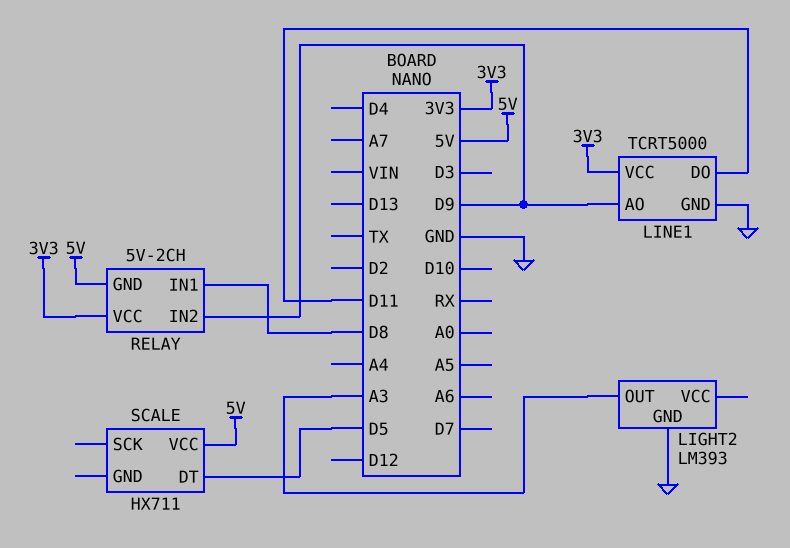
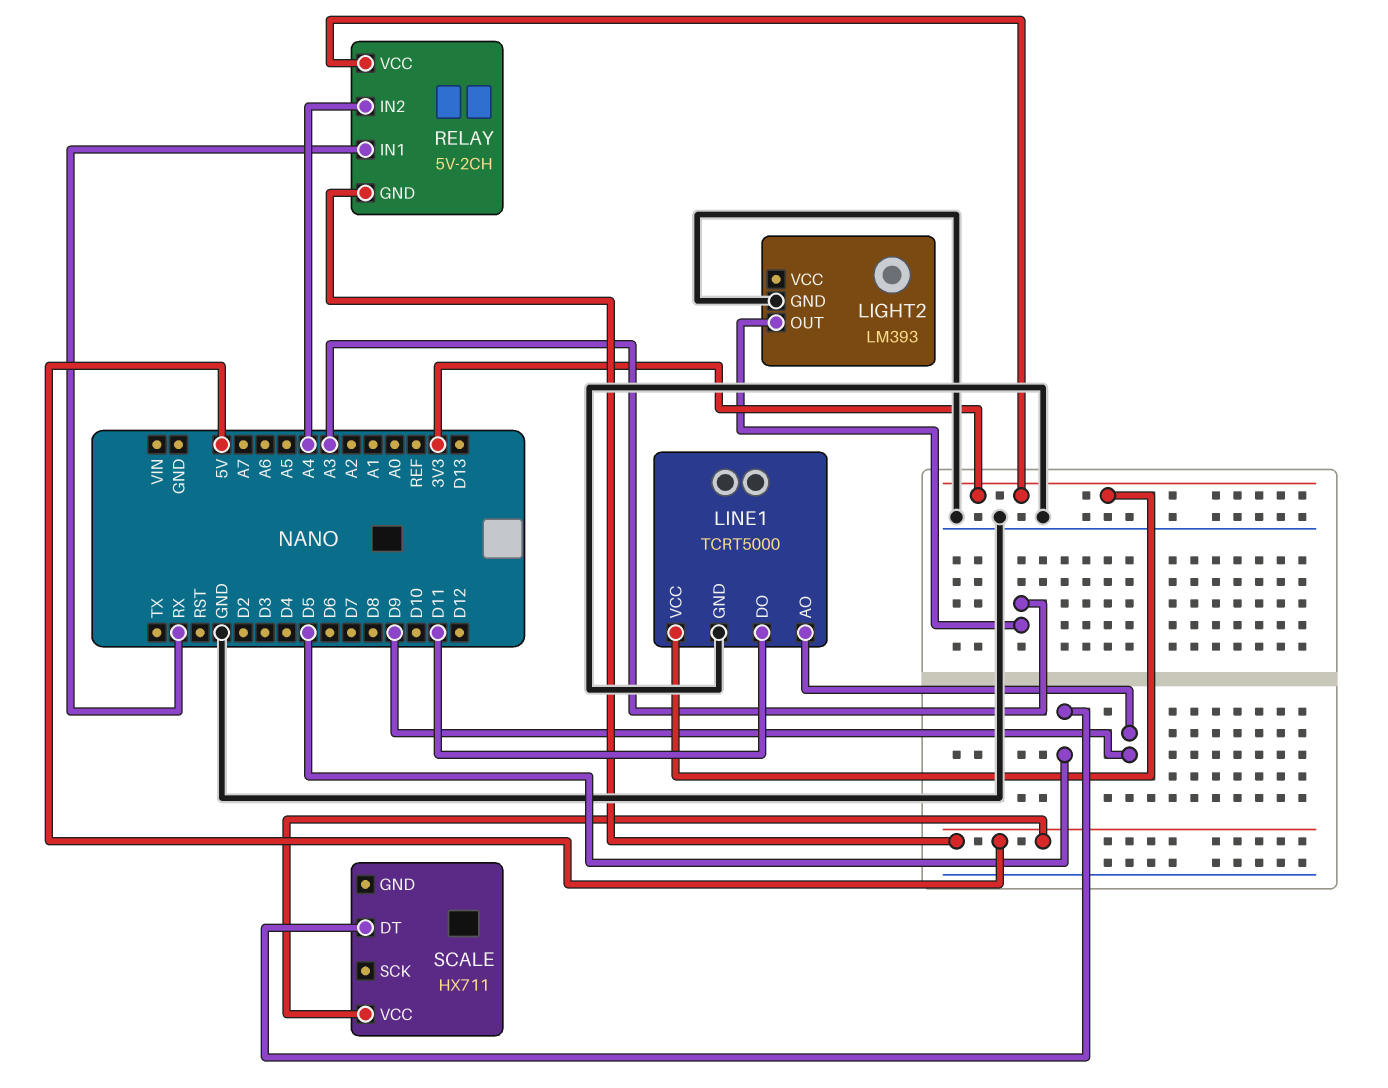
RELAY pin IN1: D8 -> RX
RELAY pin IN2: D9 -> A4

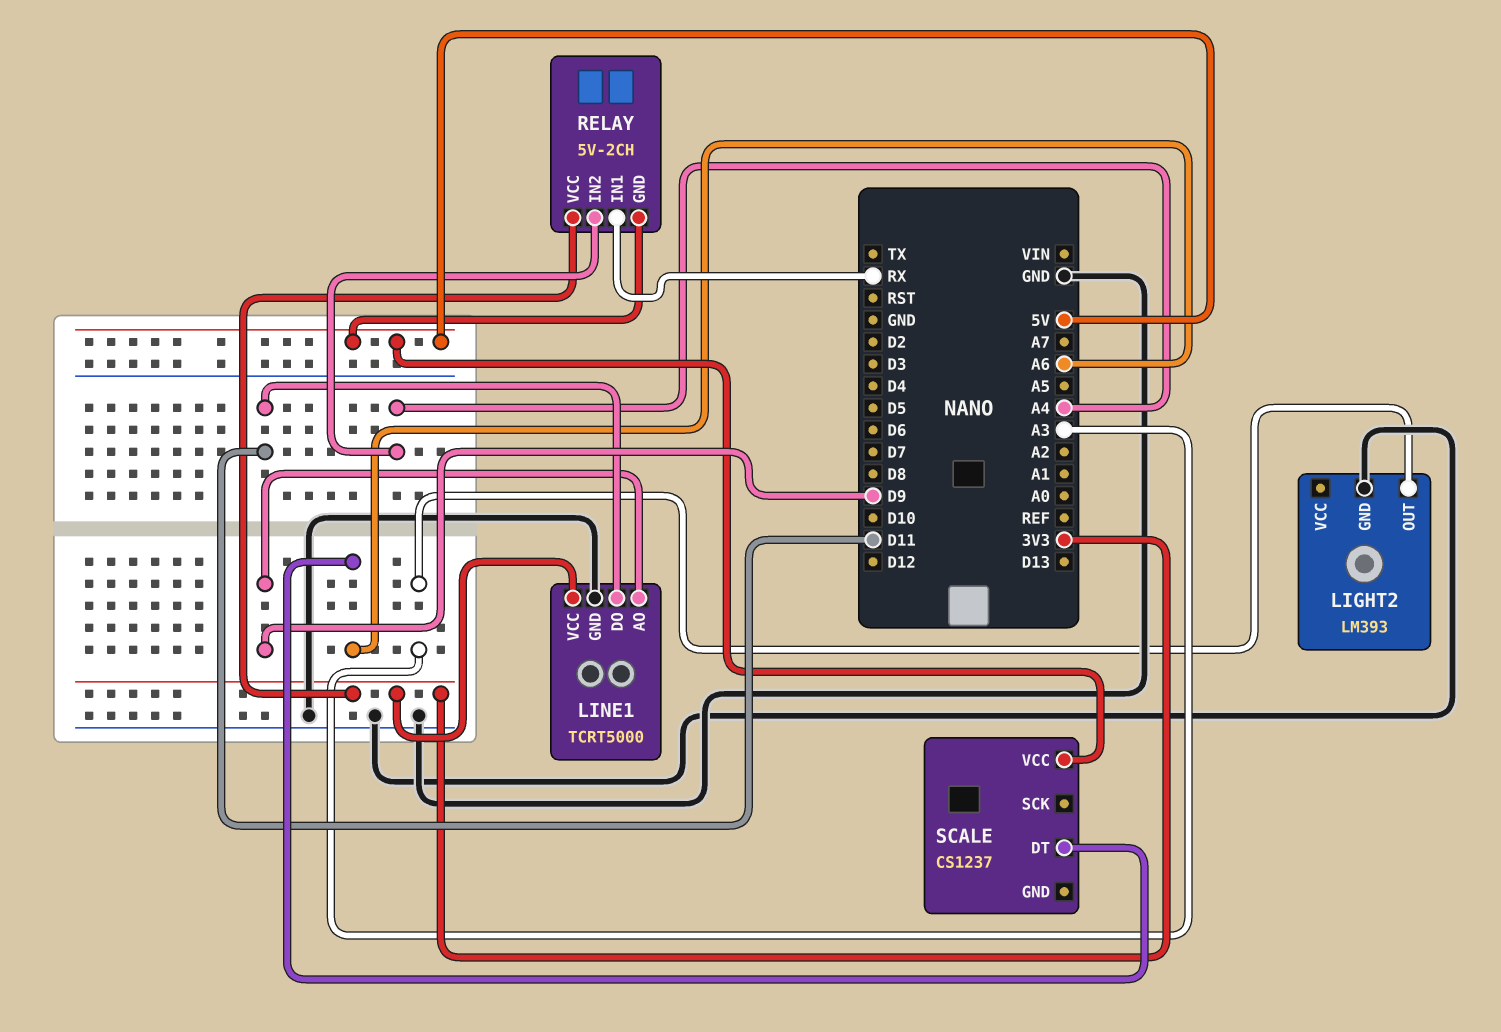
SCALE: HX711 -> CS1237
SCALE pin DT: D5 -> A6

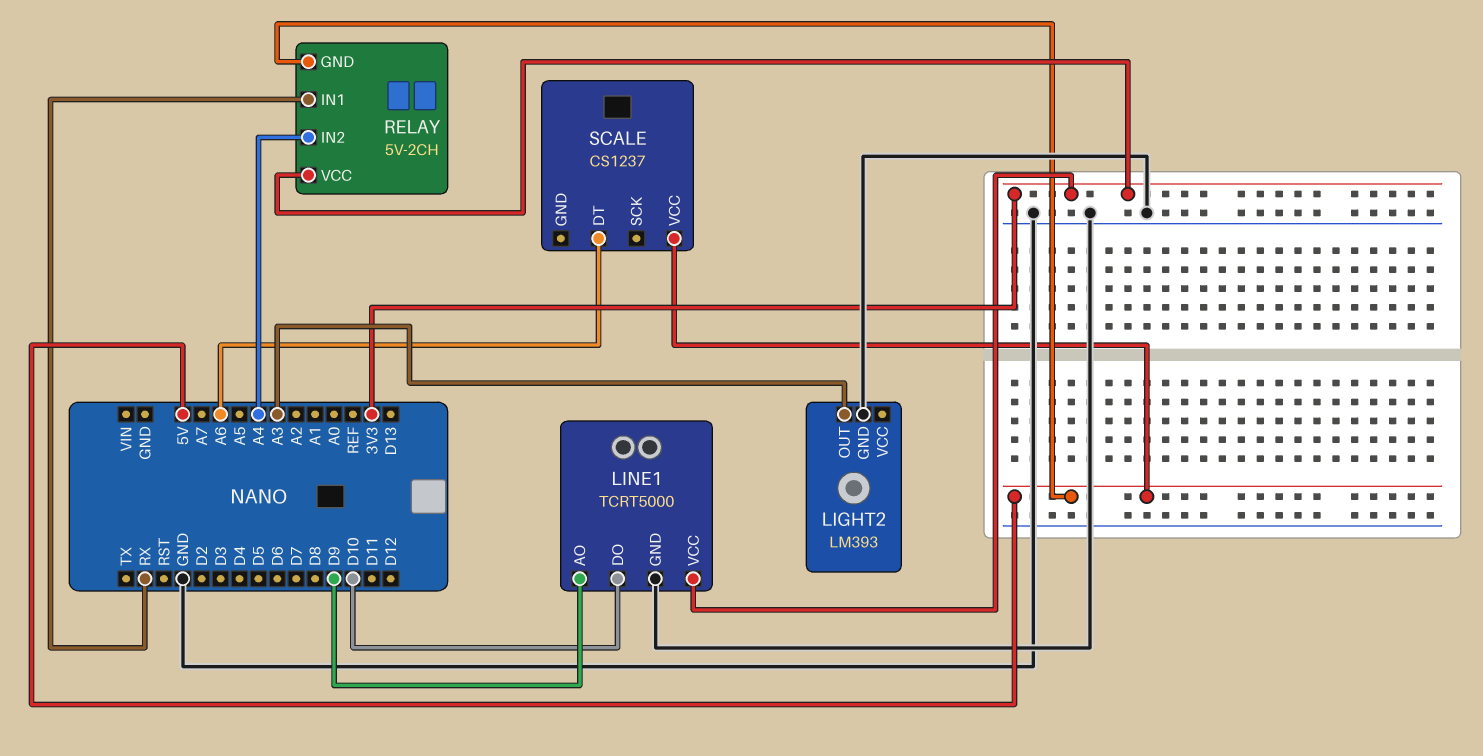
LINE1 pin DO: D11 -> D10

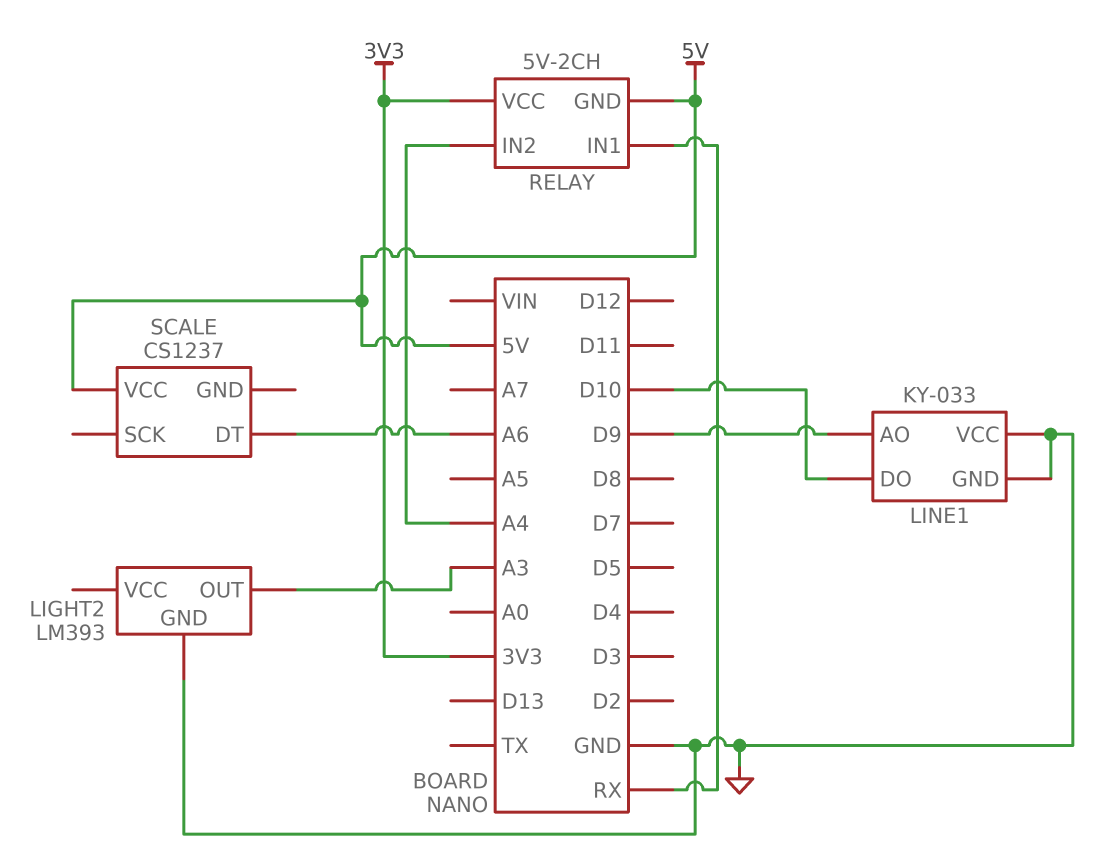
LINE1: TCRT5000 -> KY-033
LINE1 pin VCC: 3V3 -> GND

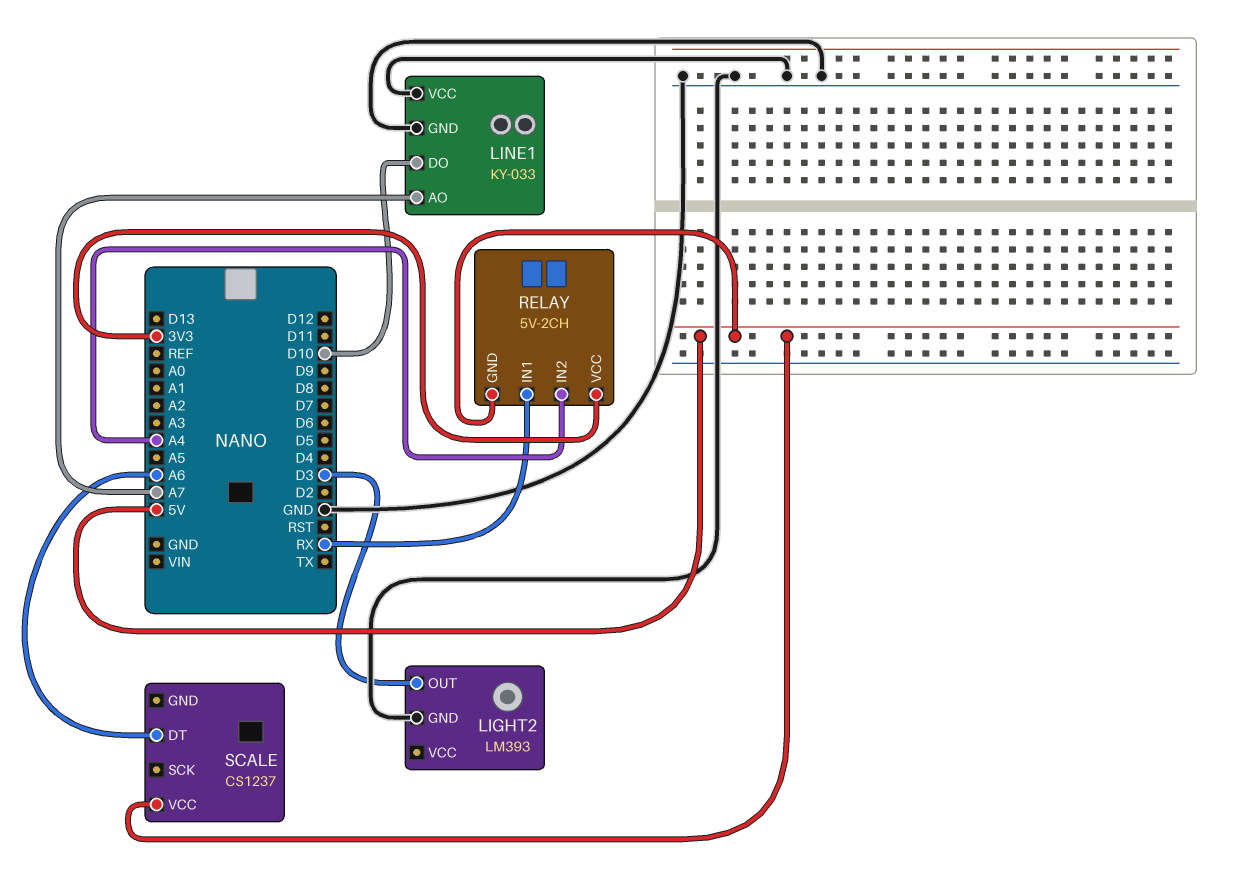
LIGHT2 pin OUT: A3 -> D3
LINE1 pin AO: D9 -> A7

